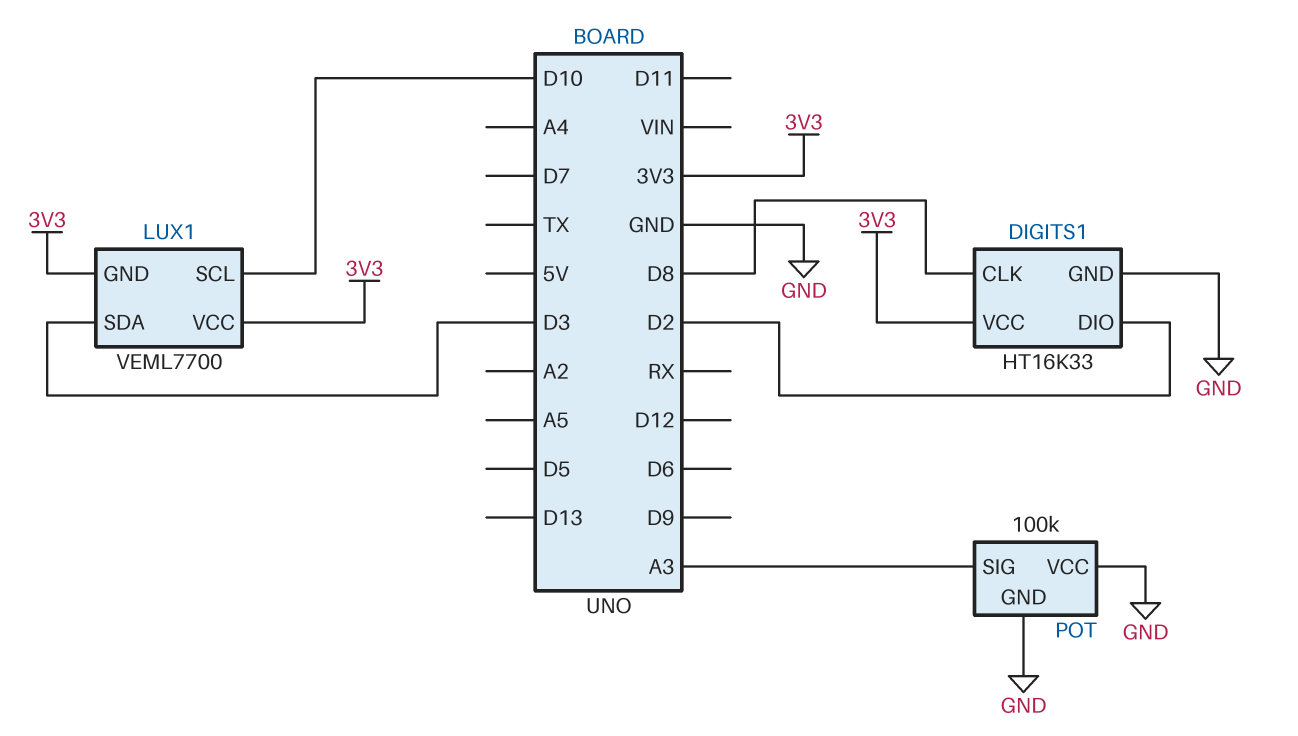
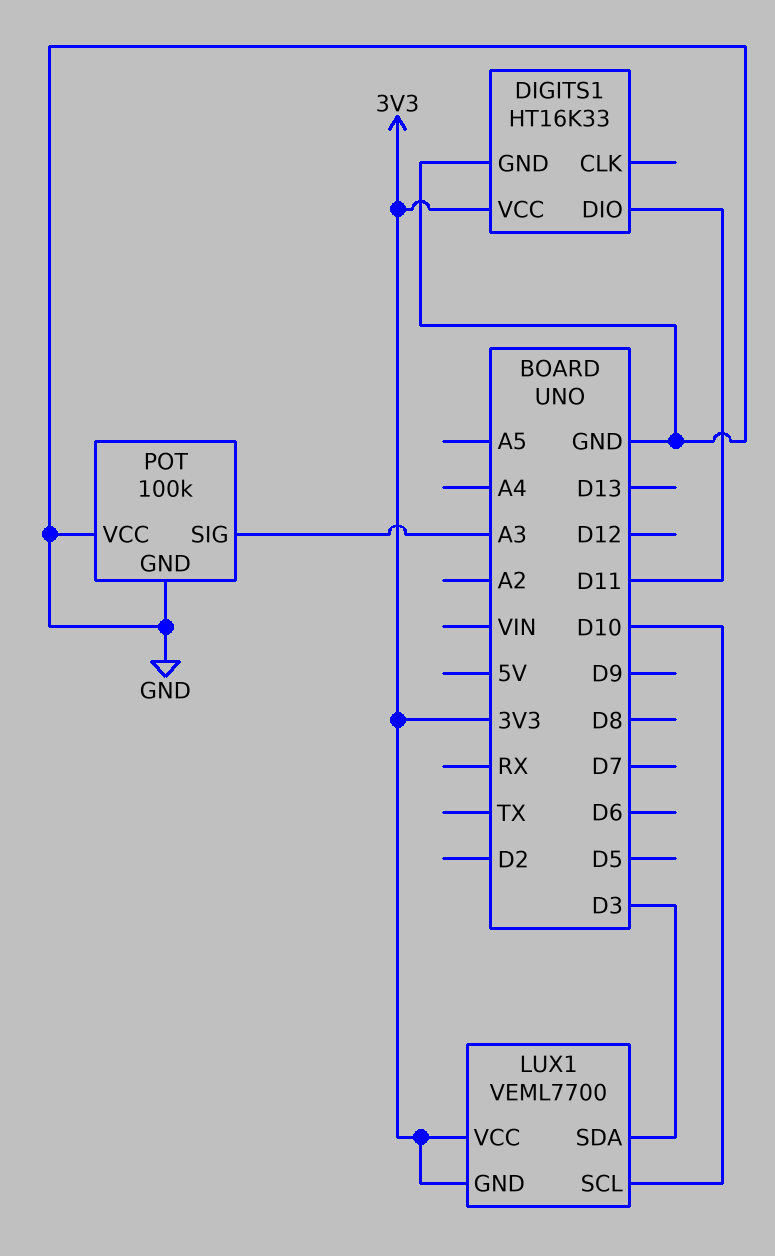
DIGITS1 pin CLK: D8 -> none
DIGITS1 pin DIO: D2 -> D11

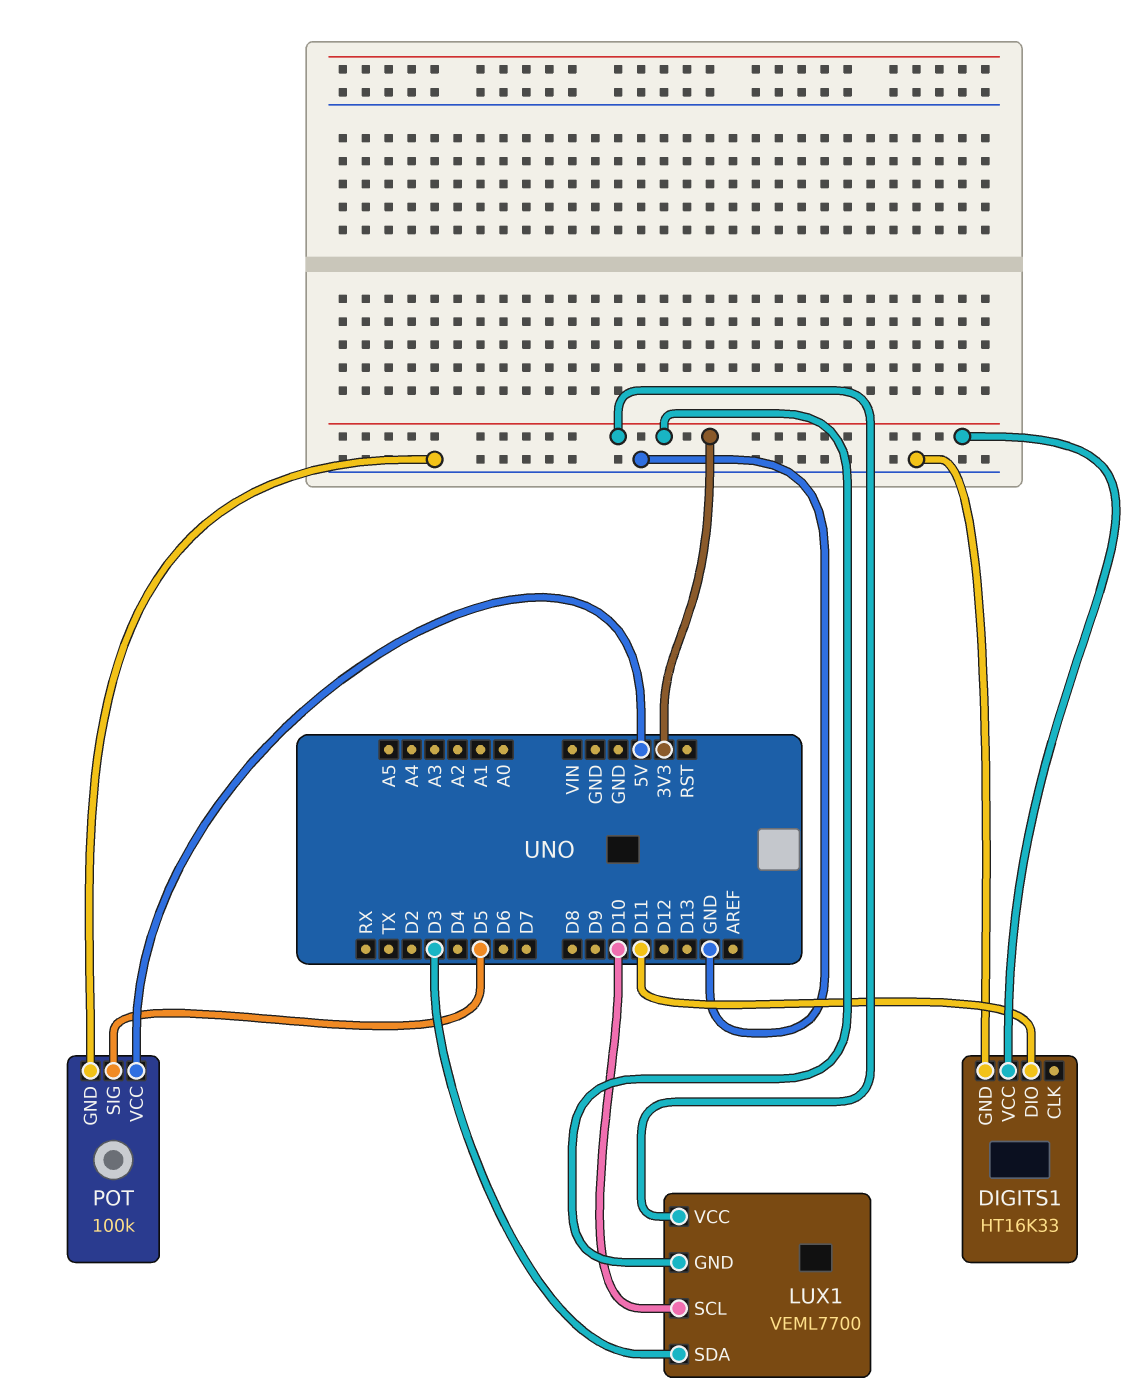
POT pin SIG: A3 -> D5
POT pin VCC: GND -> 5V

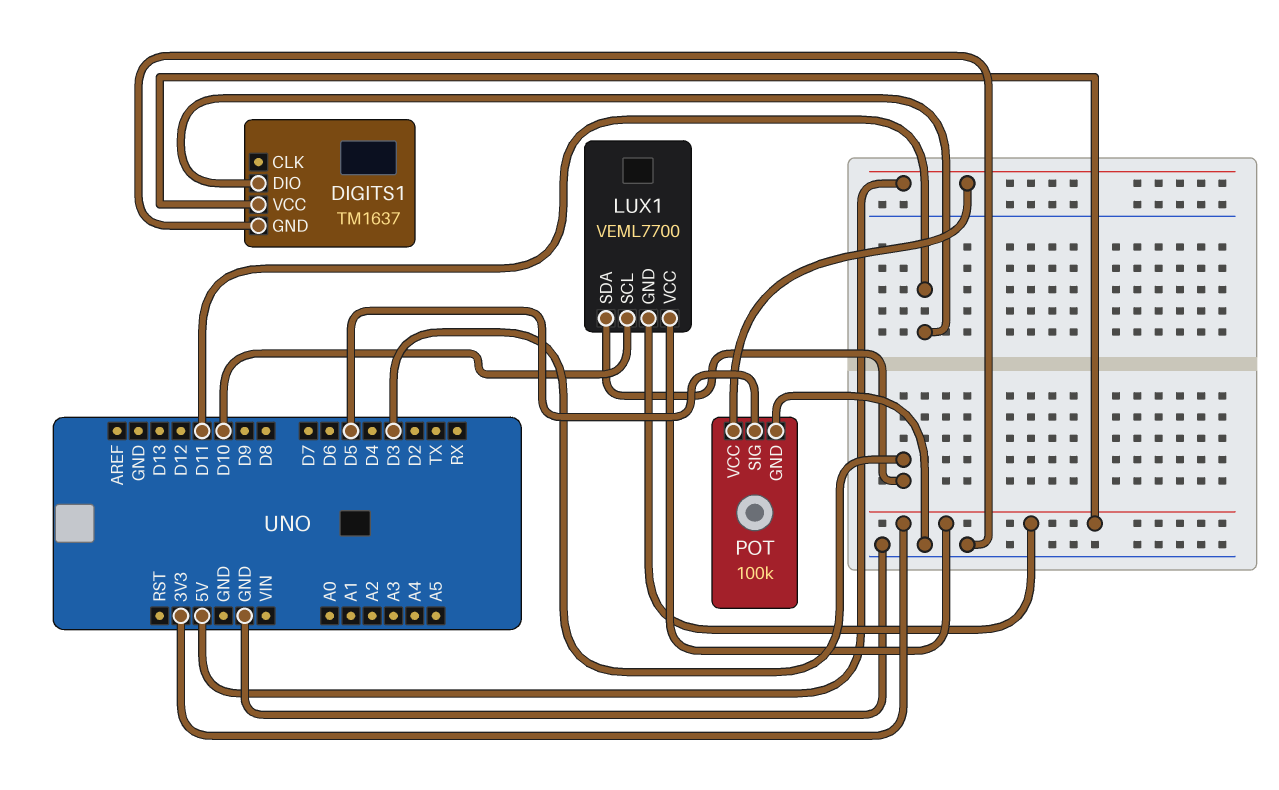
DIGITS1: HT16K33 -> TM1637

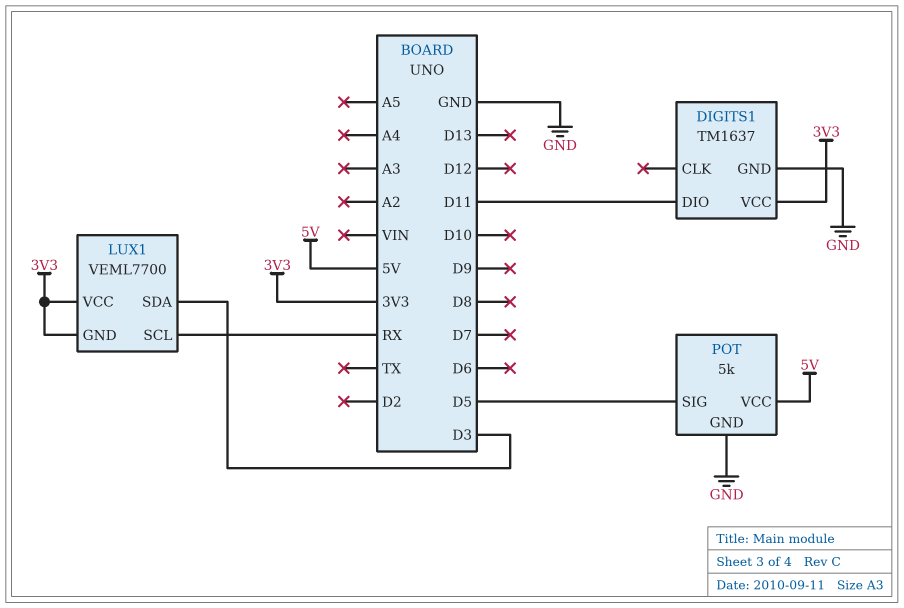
LUX1 pin SCL: D10 -> RX
POT: 100k -> 5k

